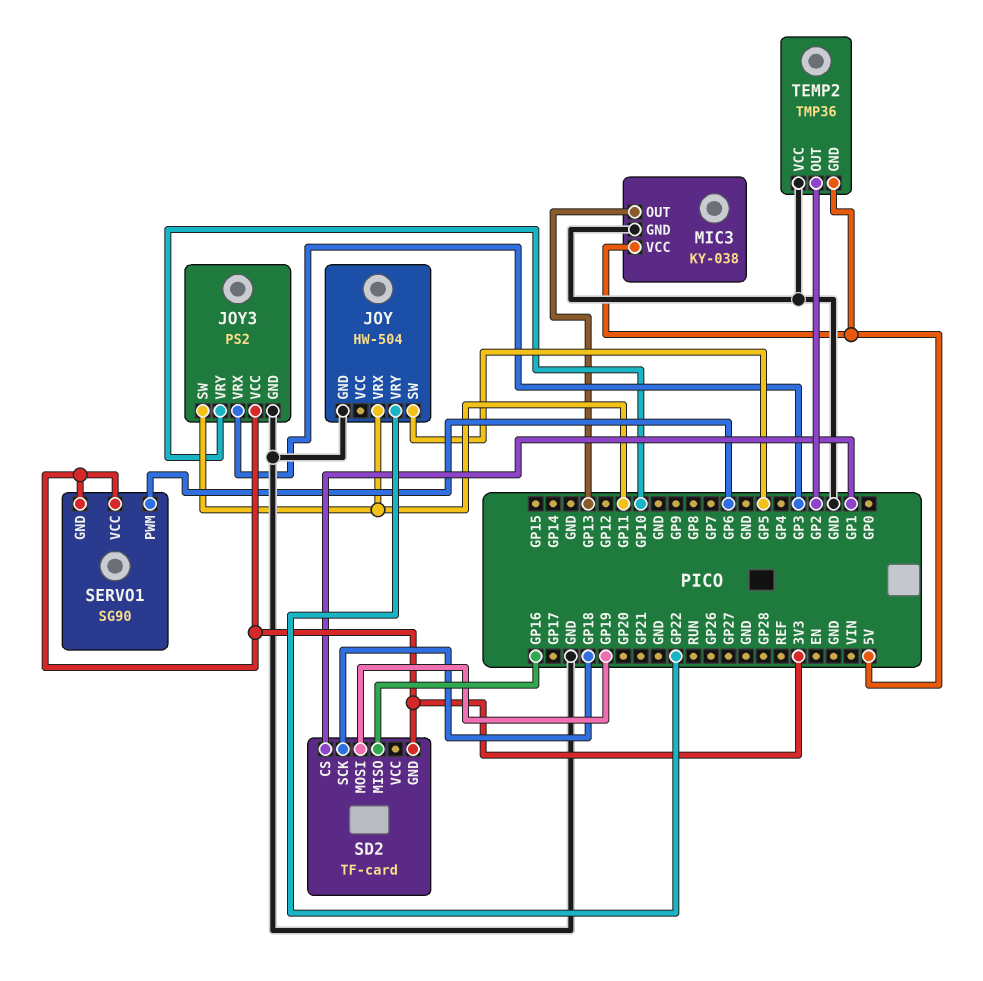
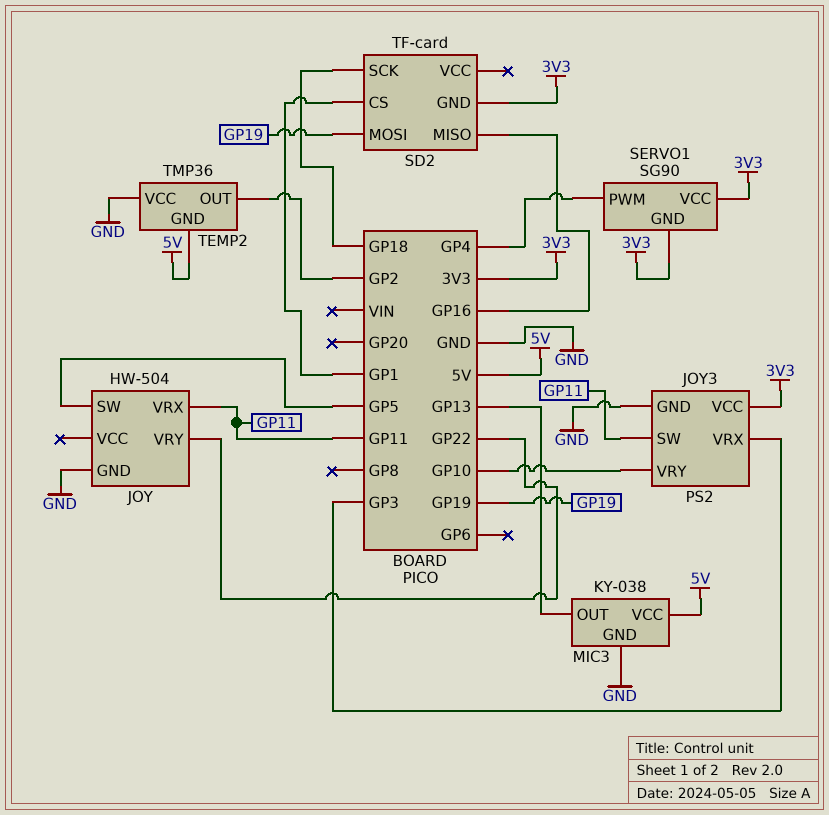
SERVO1 pin PWM: GP6 -> GP4

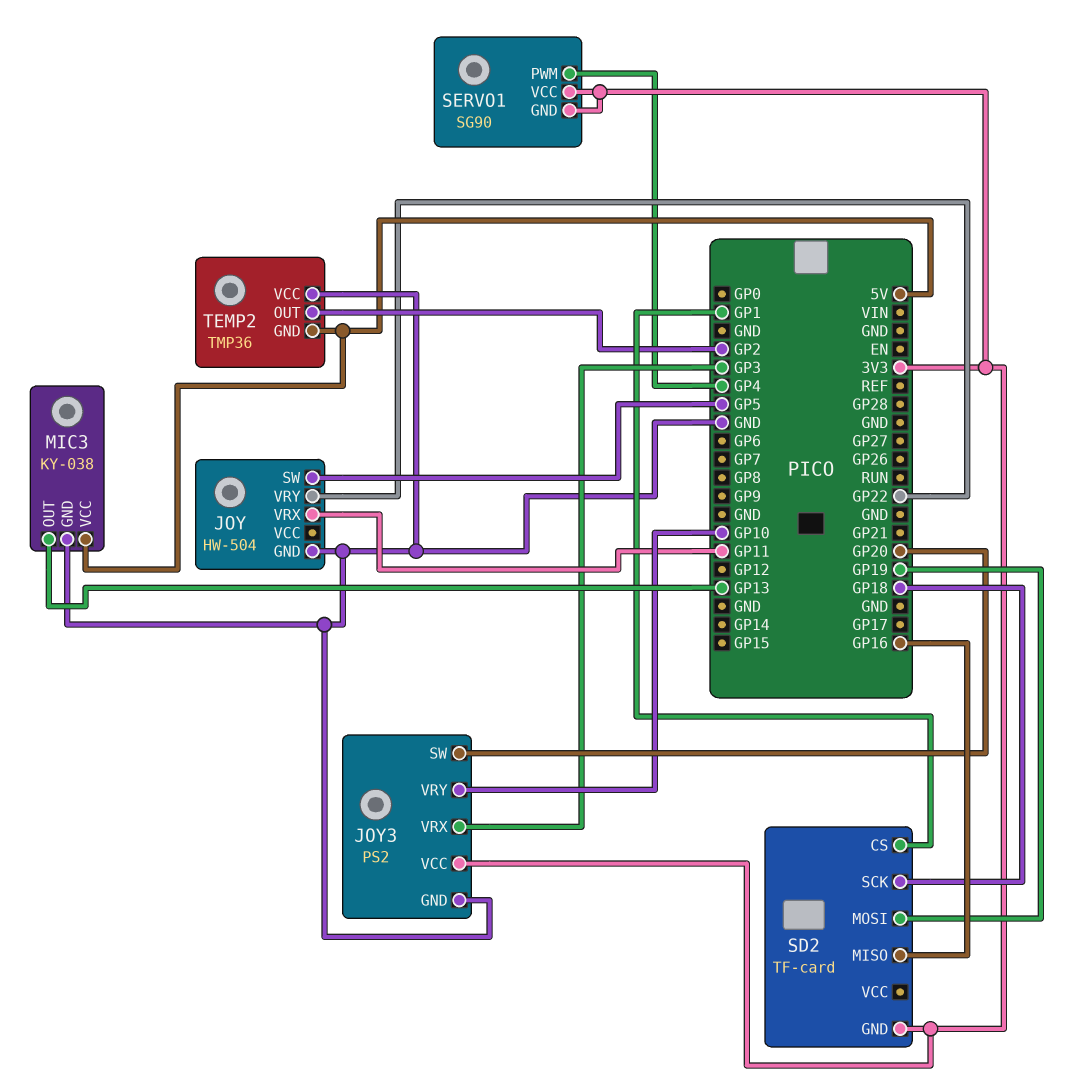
JOY3 pin SW: GP11 -> GP20

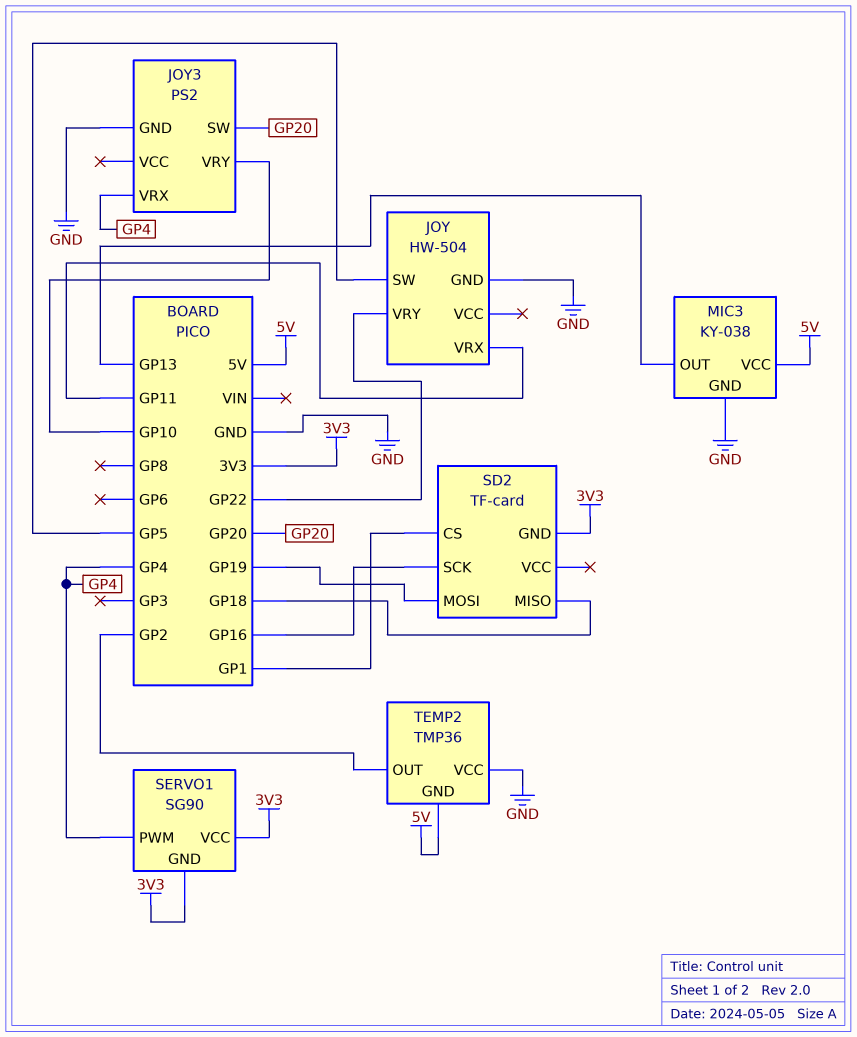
JOY3 pin VCC: 3V3 -> none
JOY3 pin VRX: GP3 -> GP4
SD2 pin MISO: GP16 -> GP18
SD2 pin SCK: GP18 -> GP16

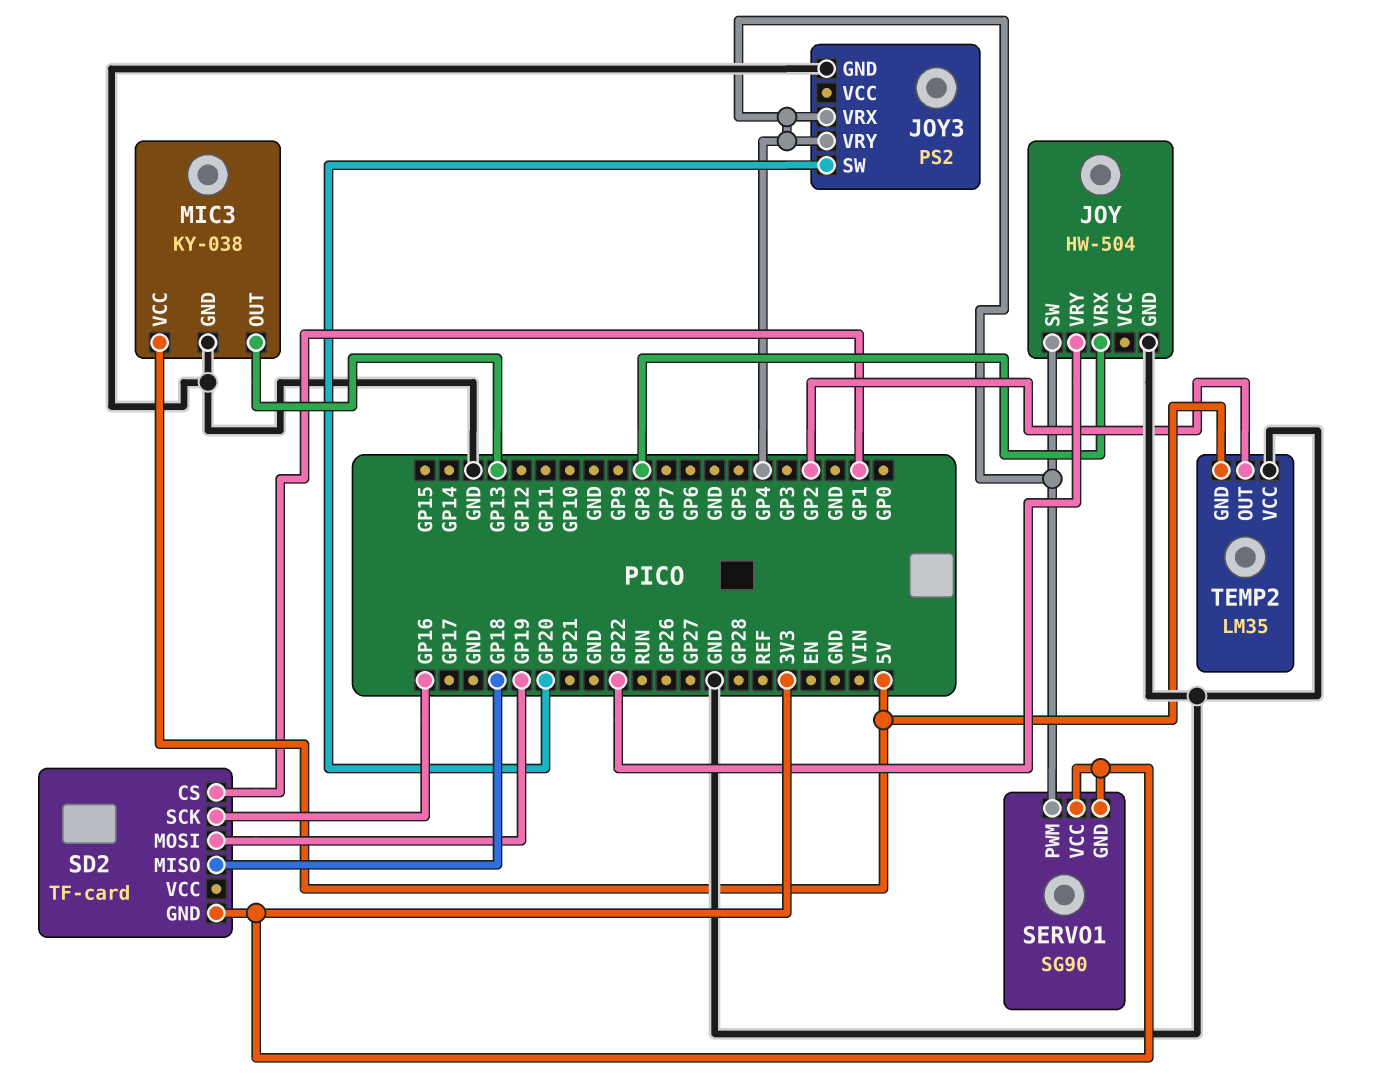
JOY pin SW: GP5 -> GP4
JOY pin VRX: GP11 -> GP8
JOY3 pin VRY: GP10 -> GP4
TEMP2: TMP36 -> LM35

